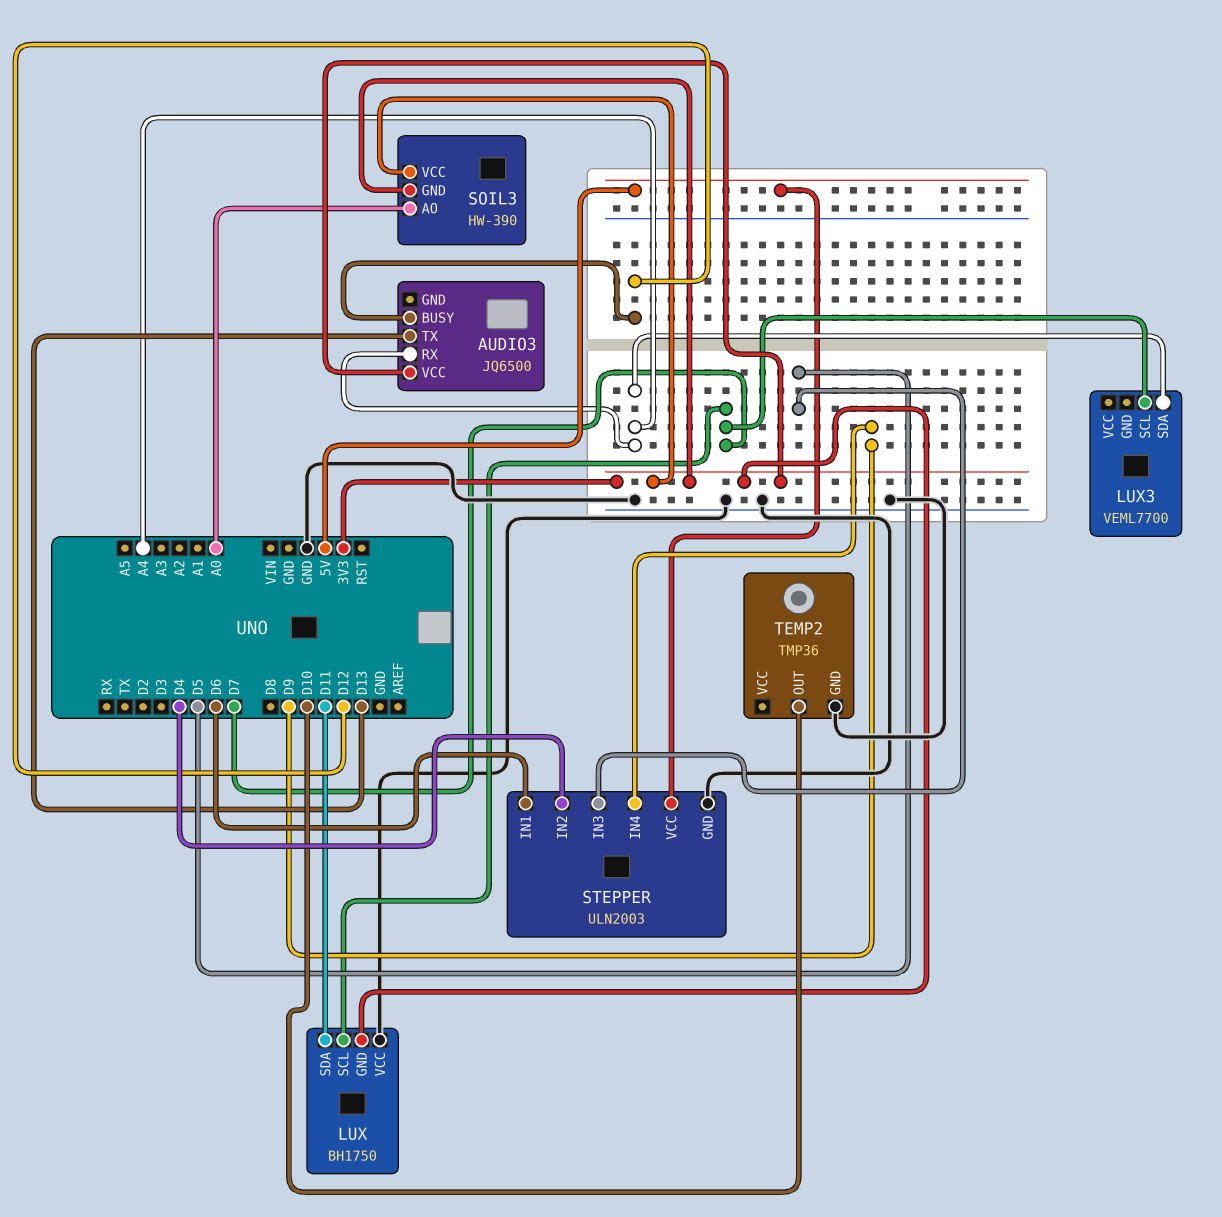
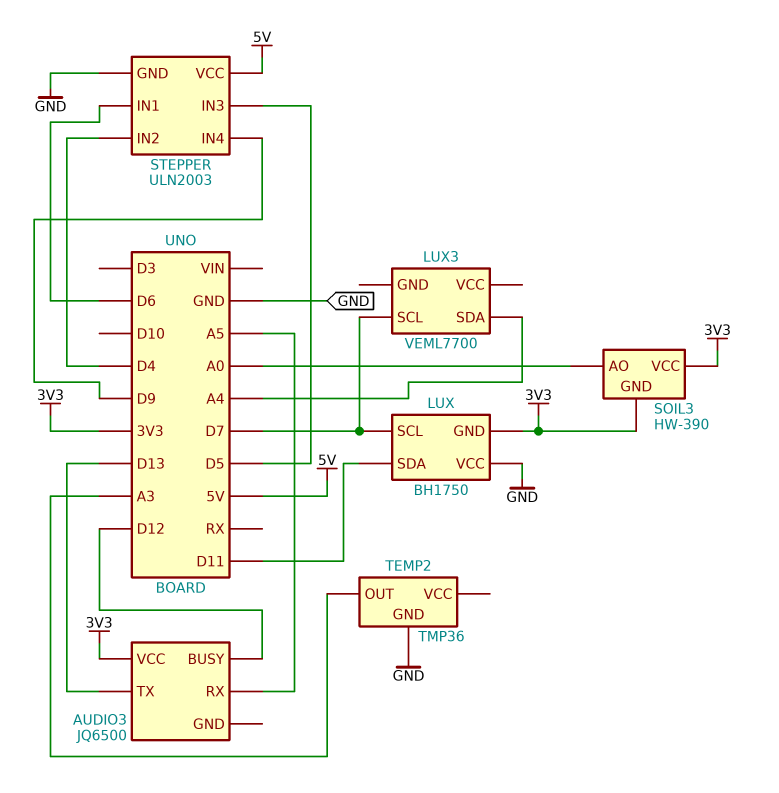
AUDIO3 pin RX: A4 -> A5
TEMP2 pin OUT: D10 -> A3

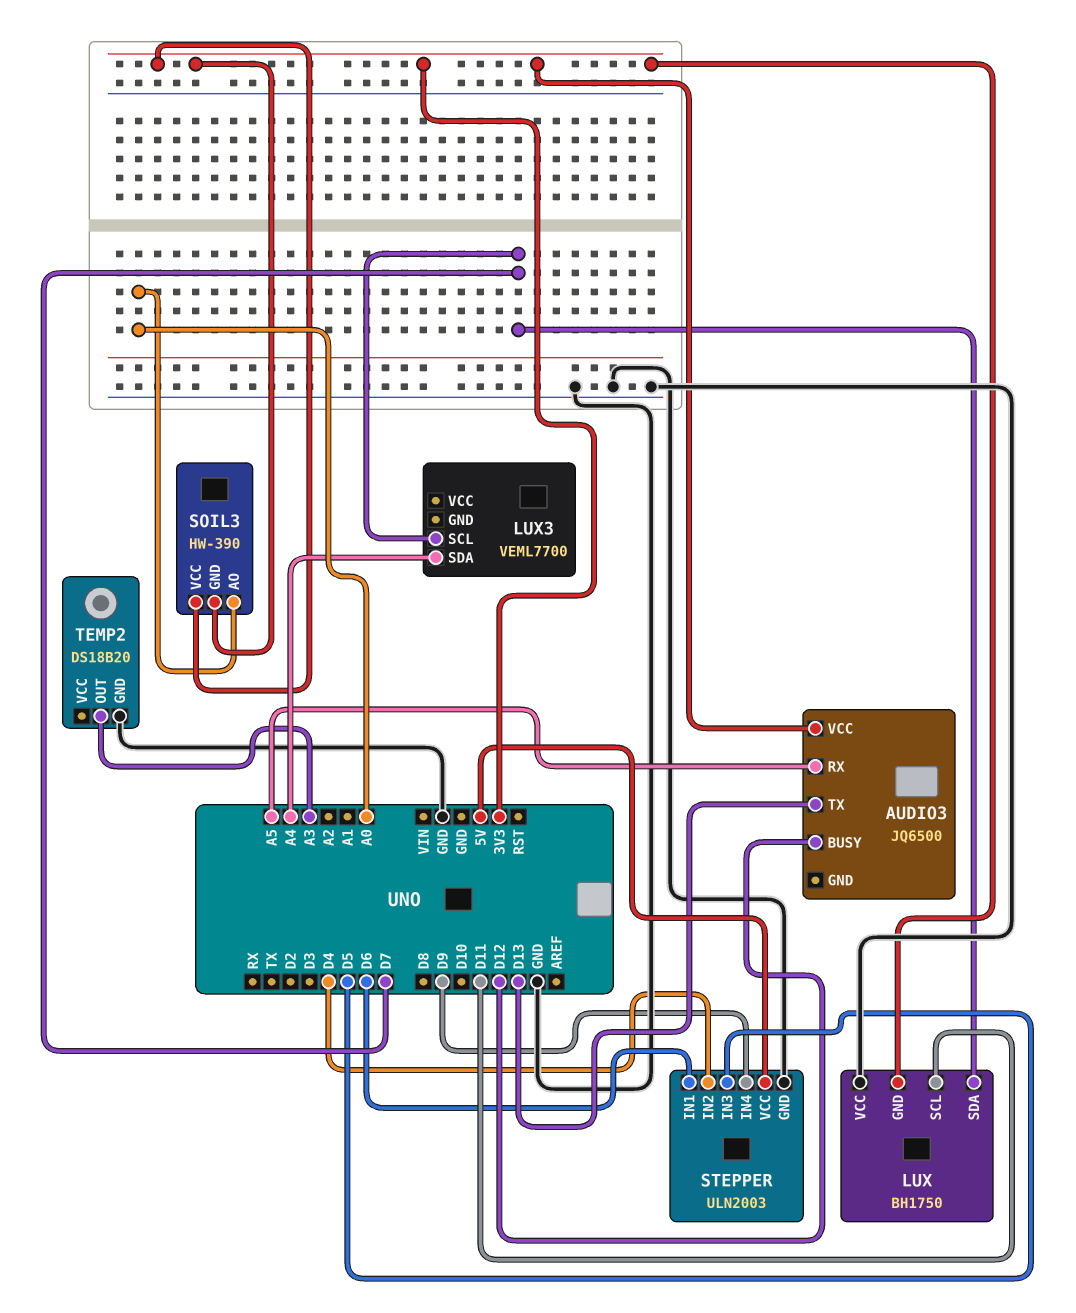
LUX pin SCL: D7 -> D11
LUX pin SDA: D11 -> D7
TEMP2: TMP36 -> DS18B20

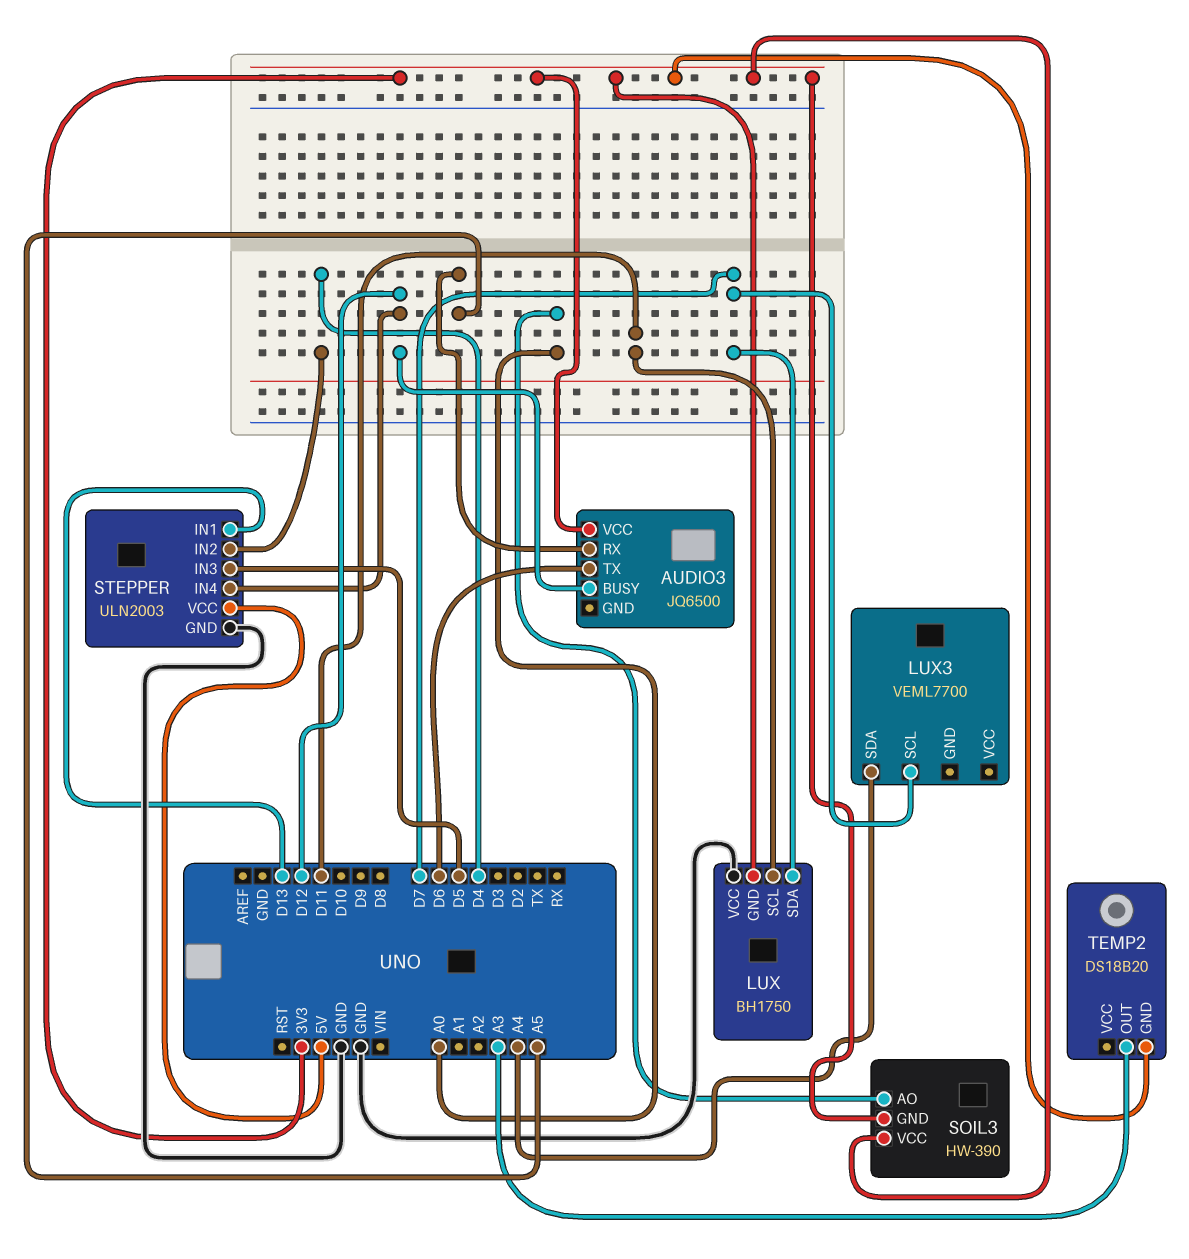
AUDIO3 pin TX: D13 -> D6
STEPPER pin IN1: D6 -> D13
STEPPER pin IN4: D9 -> D12
TEMP2 pin GND: GND -> 3V3

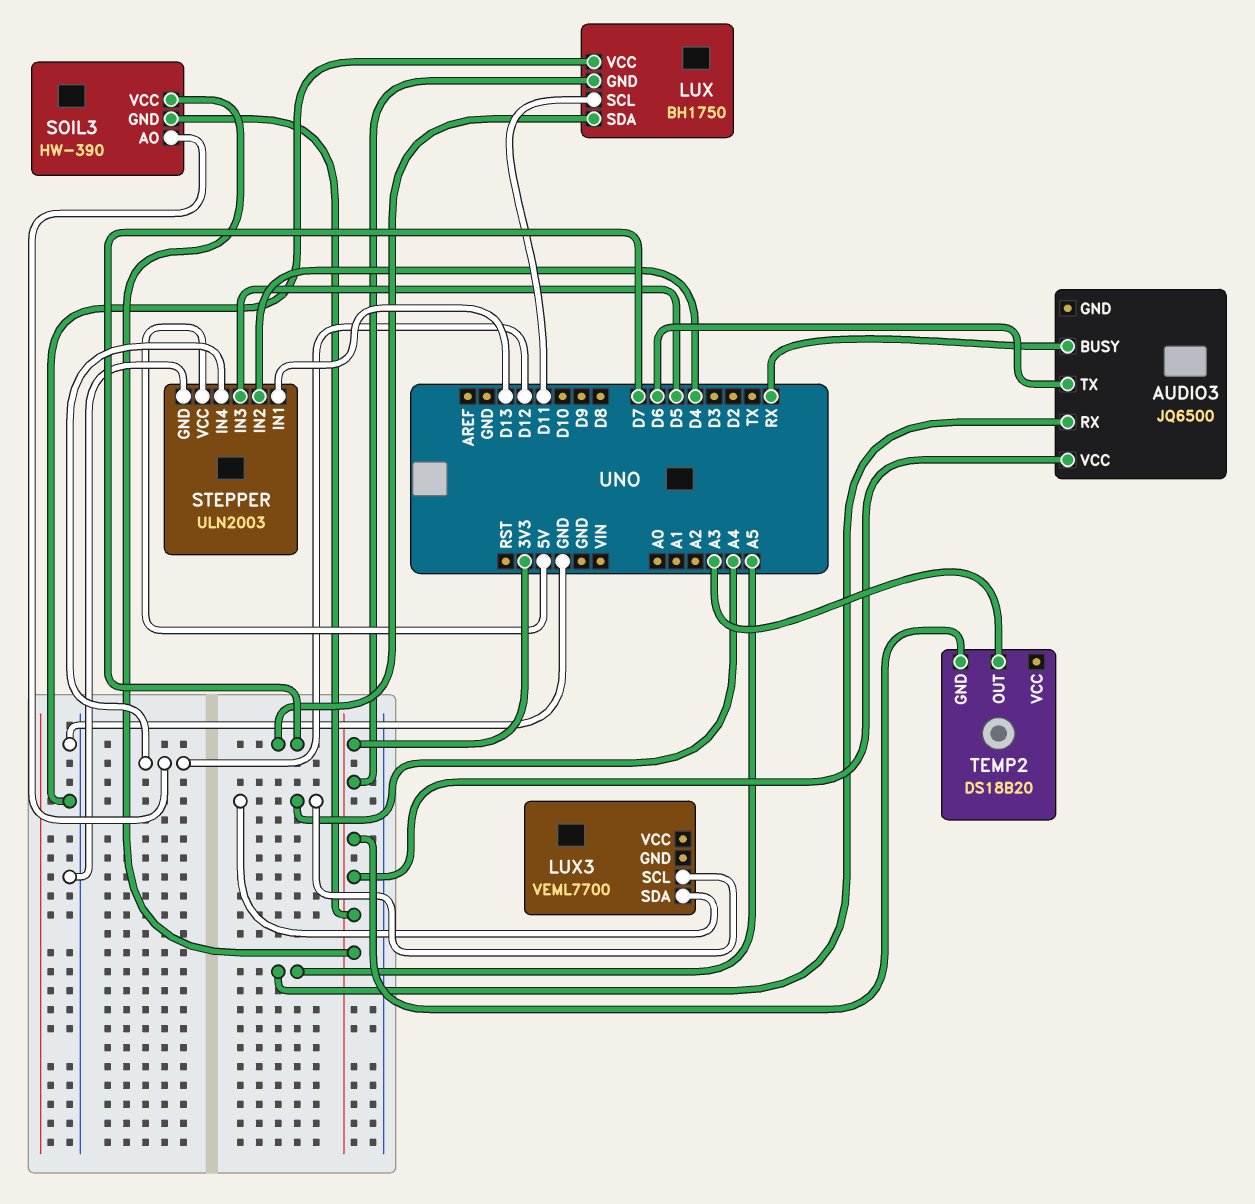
AUDIO3 pin BUSY: D12 -> RX
LUX3 pin SCL: D7 -> A4
SOIL3 pin AO: A0 -> D12

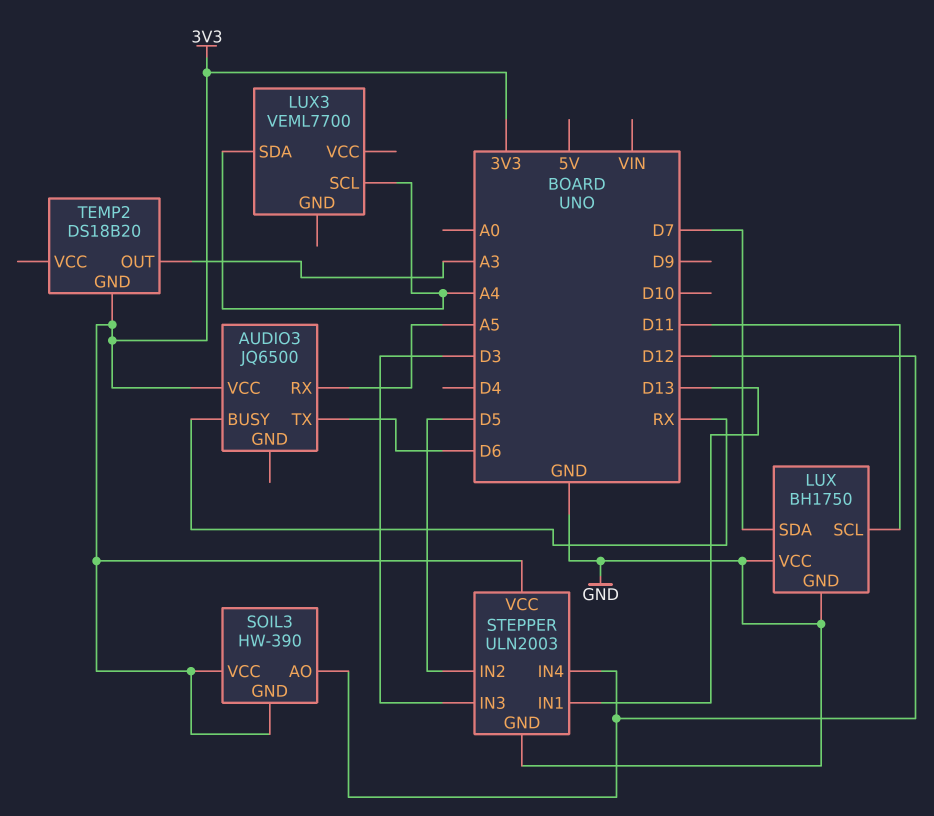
LUX pin GND: 3V3 -> GND
STEPPER pin IN2: D4 -> D5
STEPPER pin IN3: D5 -> D3
STEPPER pin VCC: 5V -> 3V3

